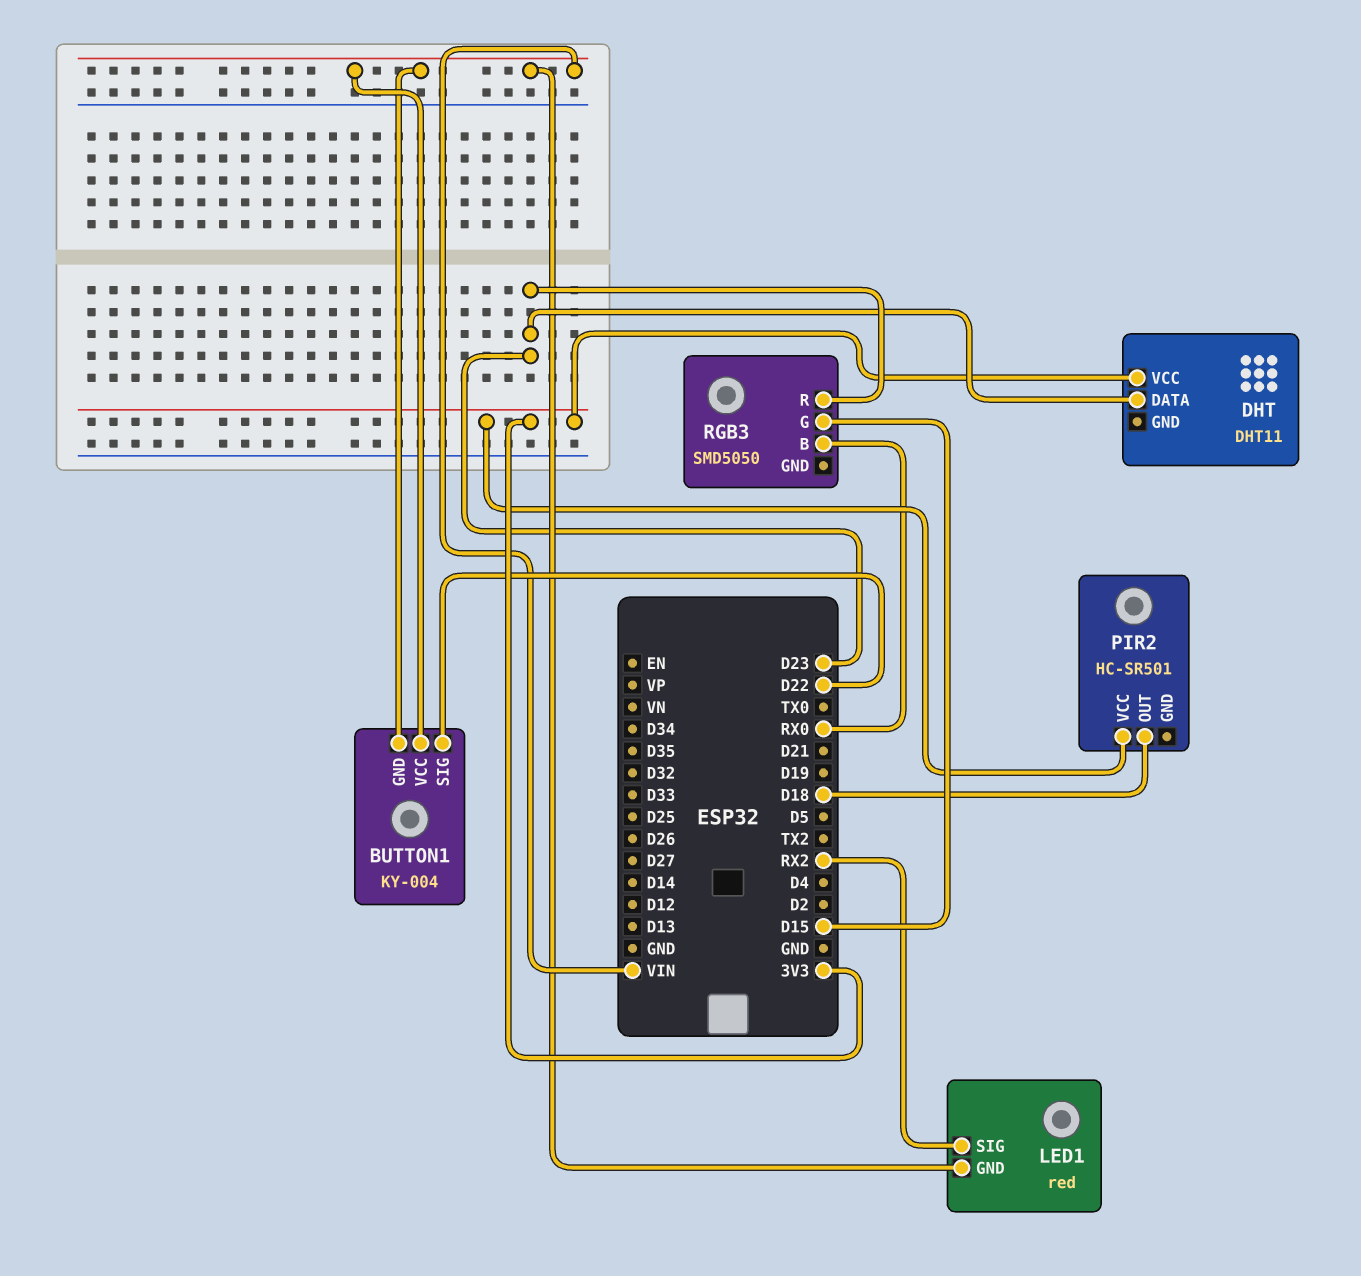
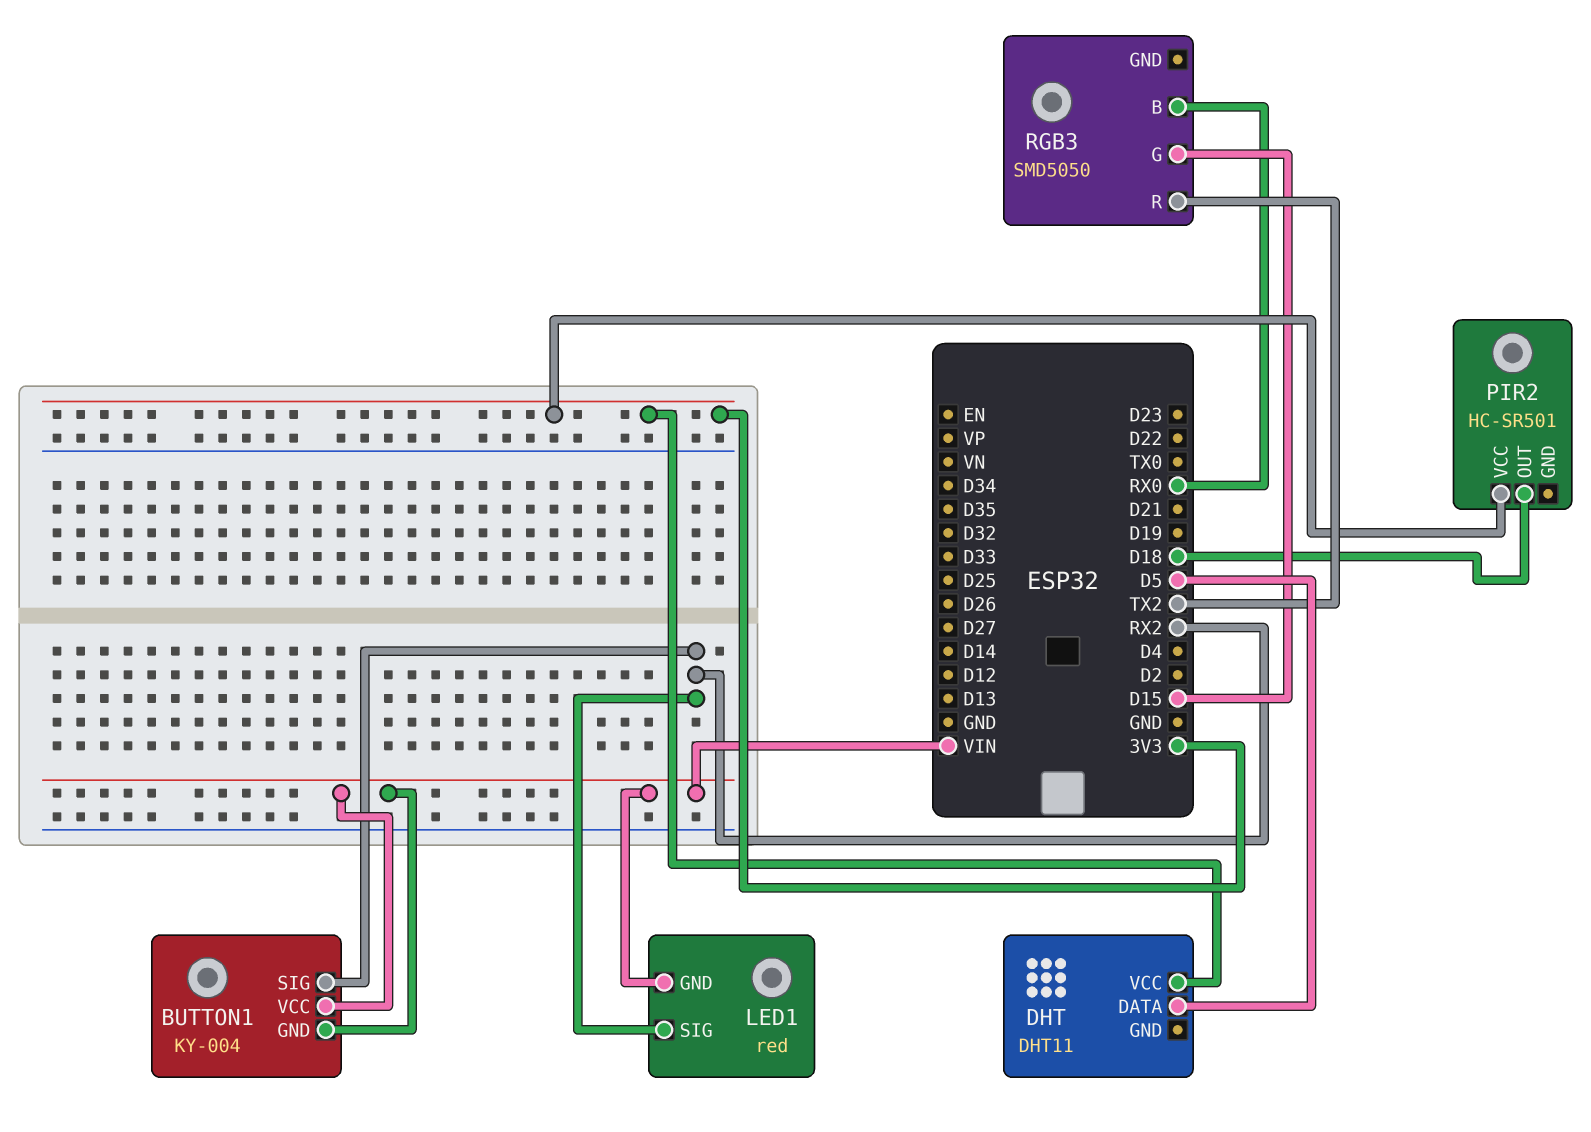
BUTTON1 pin SIG: D22 -> RX2
DHT pin DATA: D23 -> D5
RGB3 pin R: D23 -> TX2

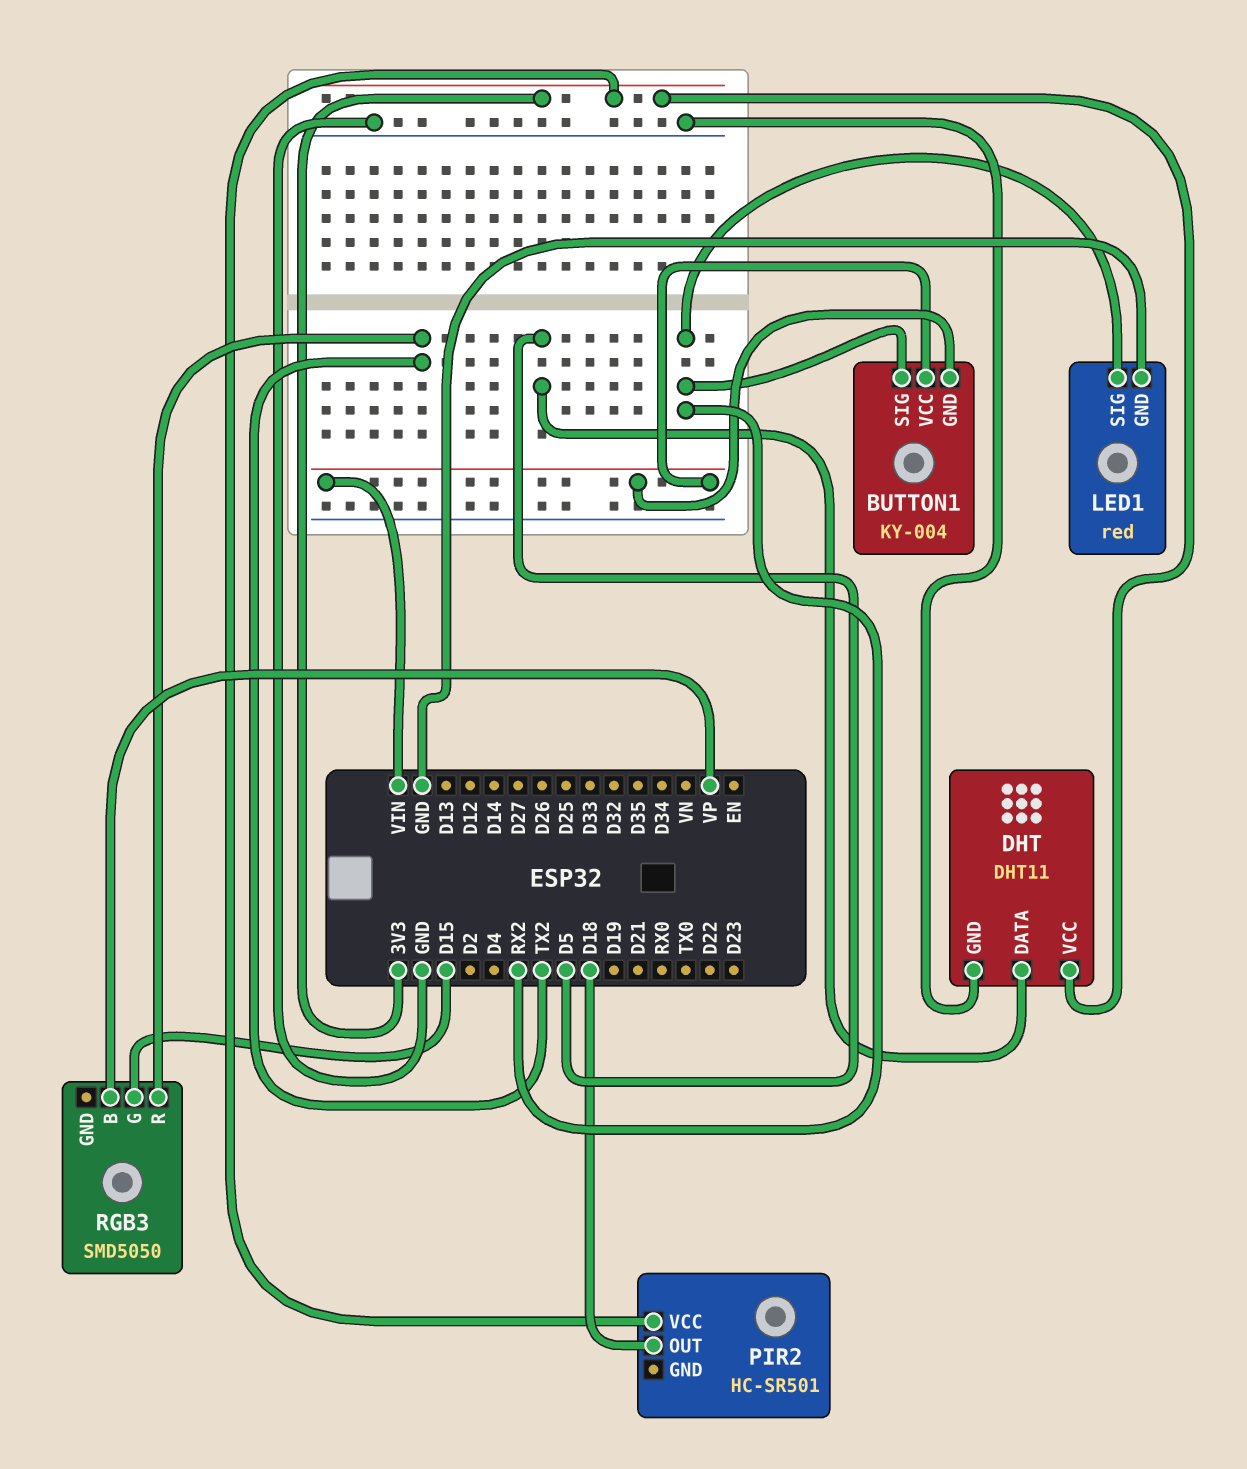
DHT pin GND: none -> GND
LED1 pin GND: VIN -> GND
RGB3 pin B: RX0 -> VP

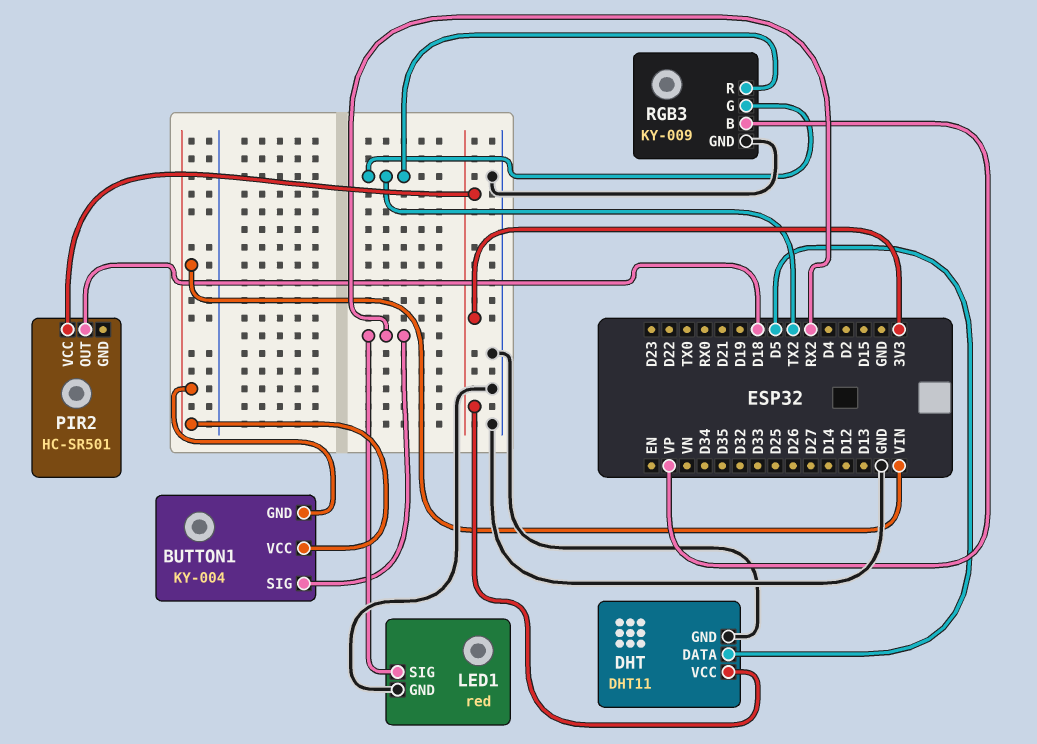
RGB3: SMD5050 -> KY-009
RGB3 pin G: D15 -> TX2
RGB3 pin GND: none -> GND

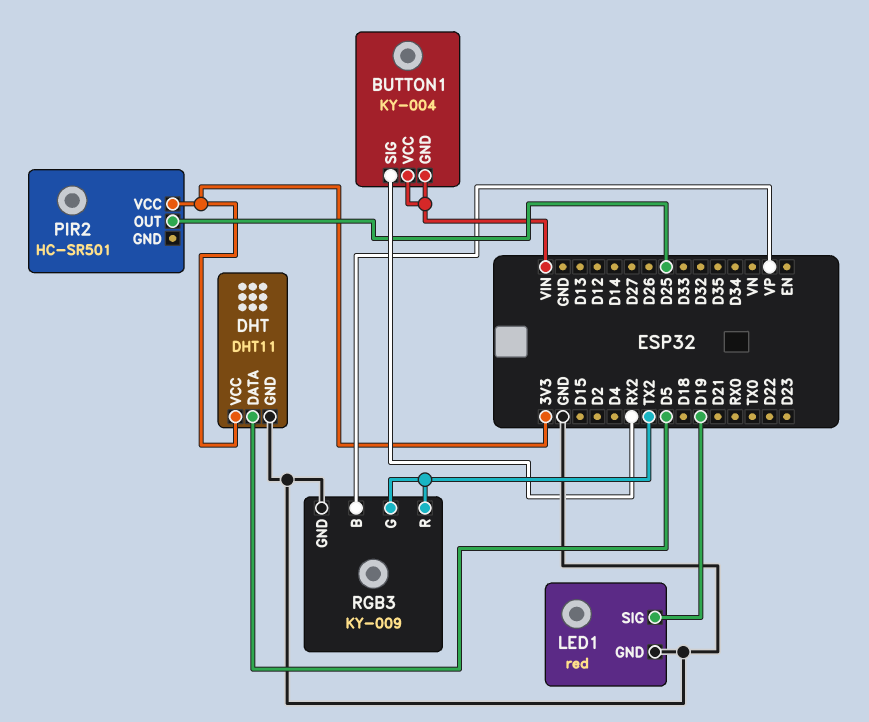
LED1 pin SIG: RX2 -> D19
PIR2 pin OUT: D18 -> D25

